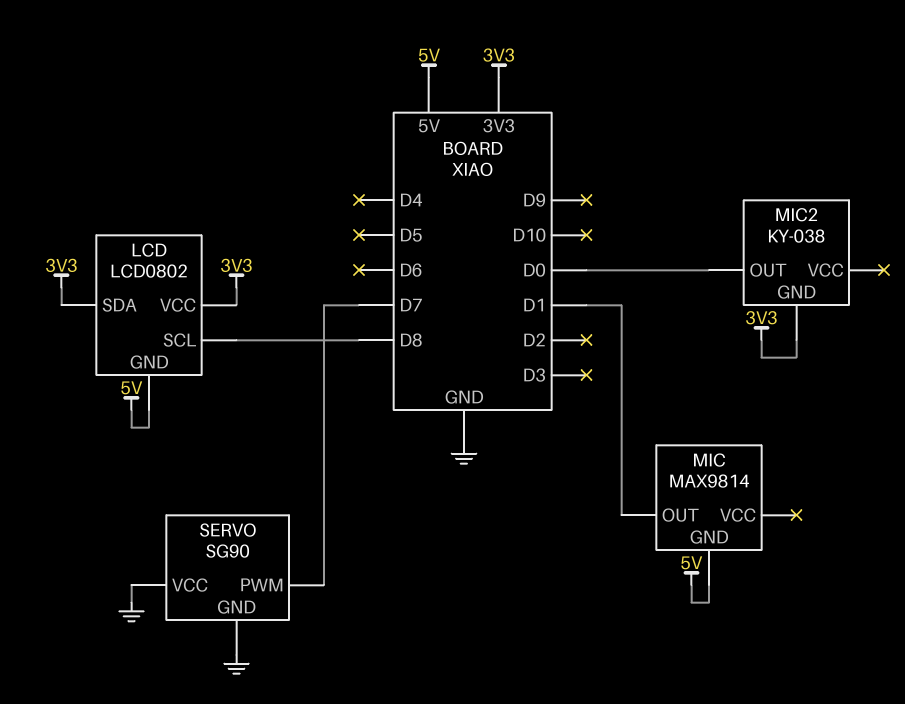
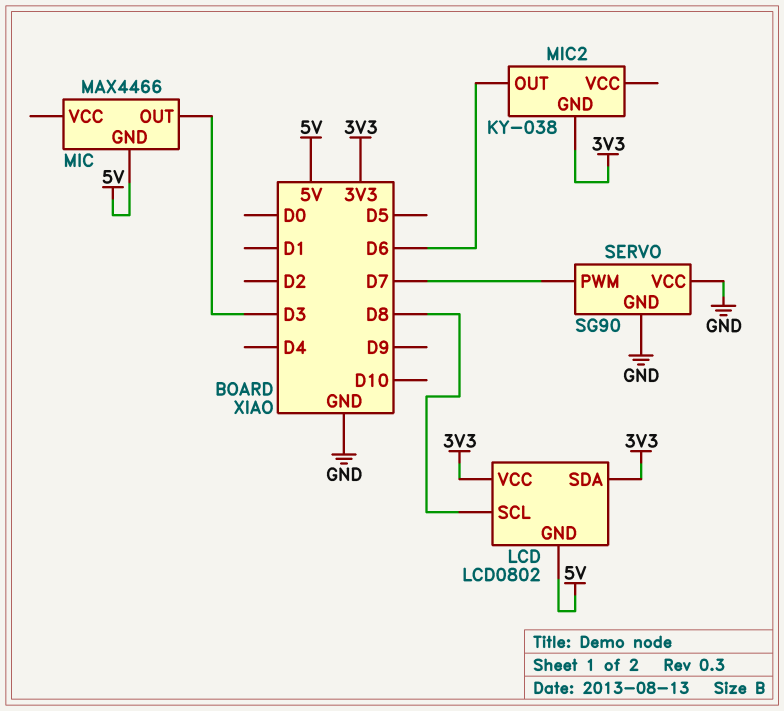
MIC: MAX9814 -> MAX4466
MIC pin OUT: D1 -> D3
MIC2 pin OUT: D0 -> D6

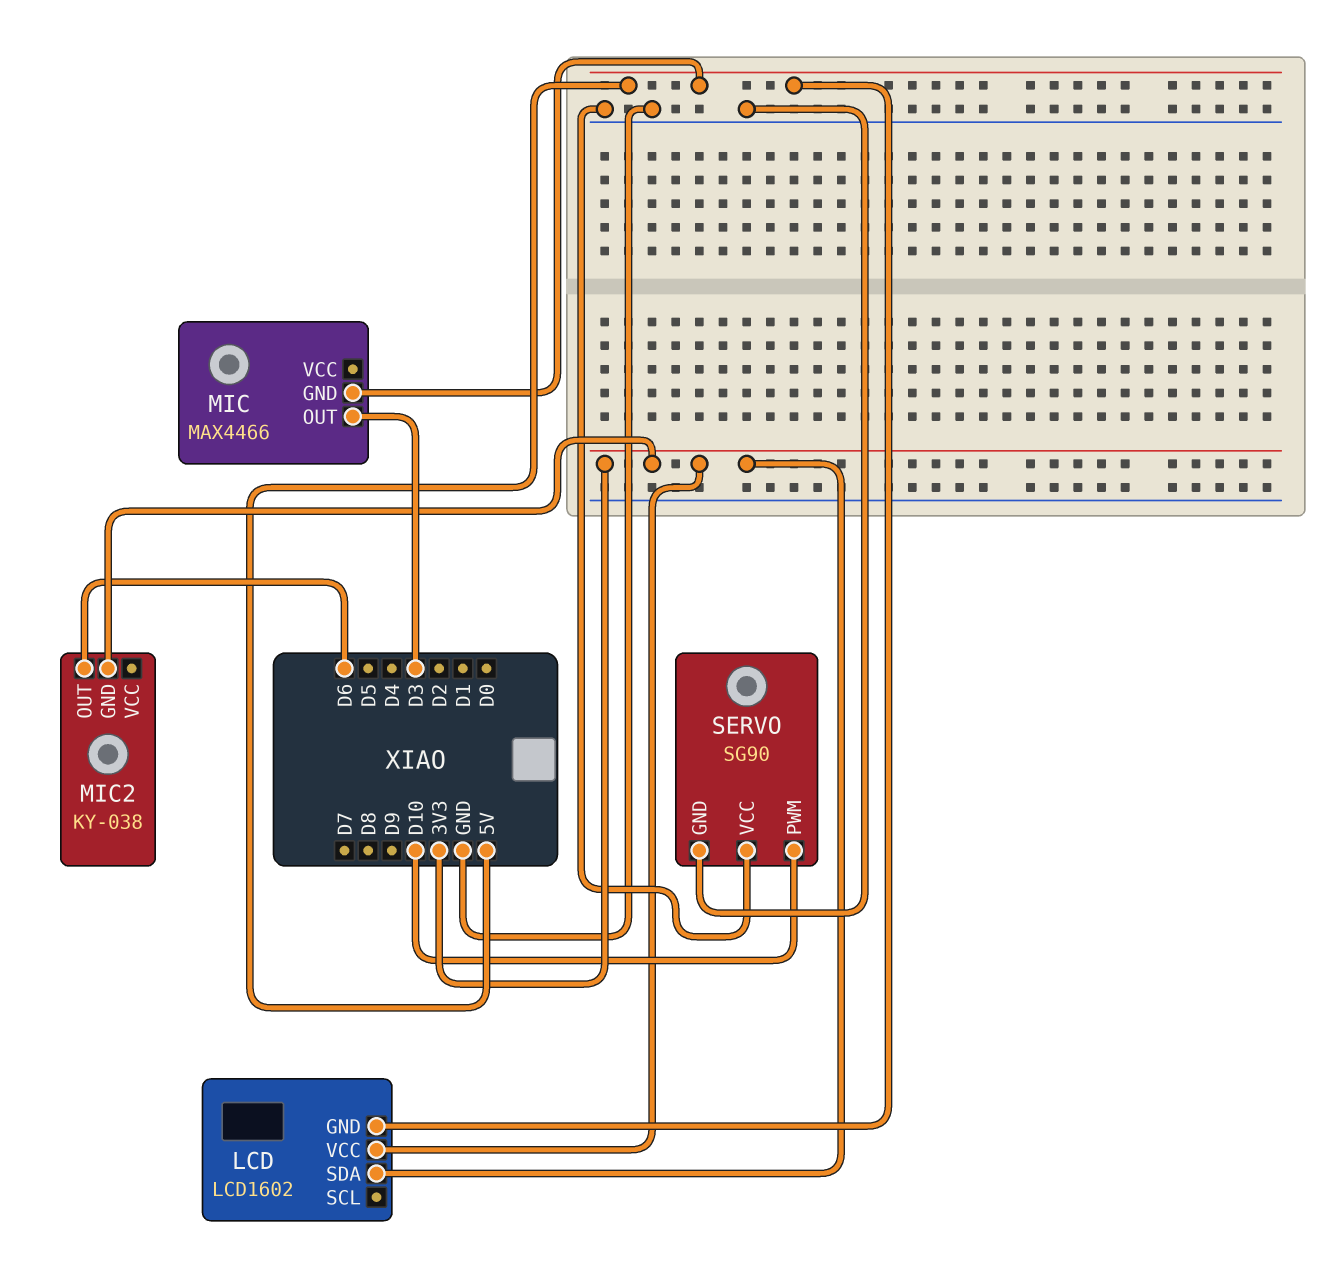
LCD: LCD0802 -> LCD1602
LCD pin SCL: D8 -> none
SERVO pin PWM: D7 -> D10

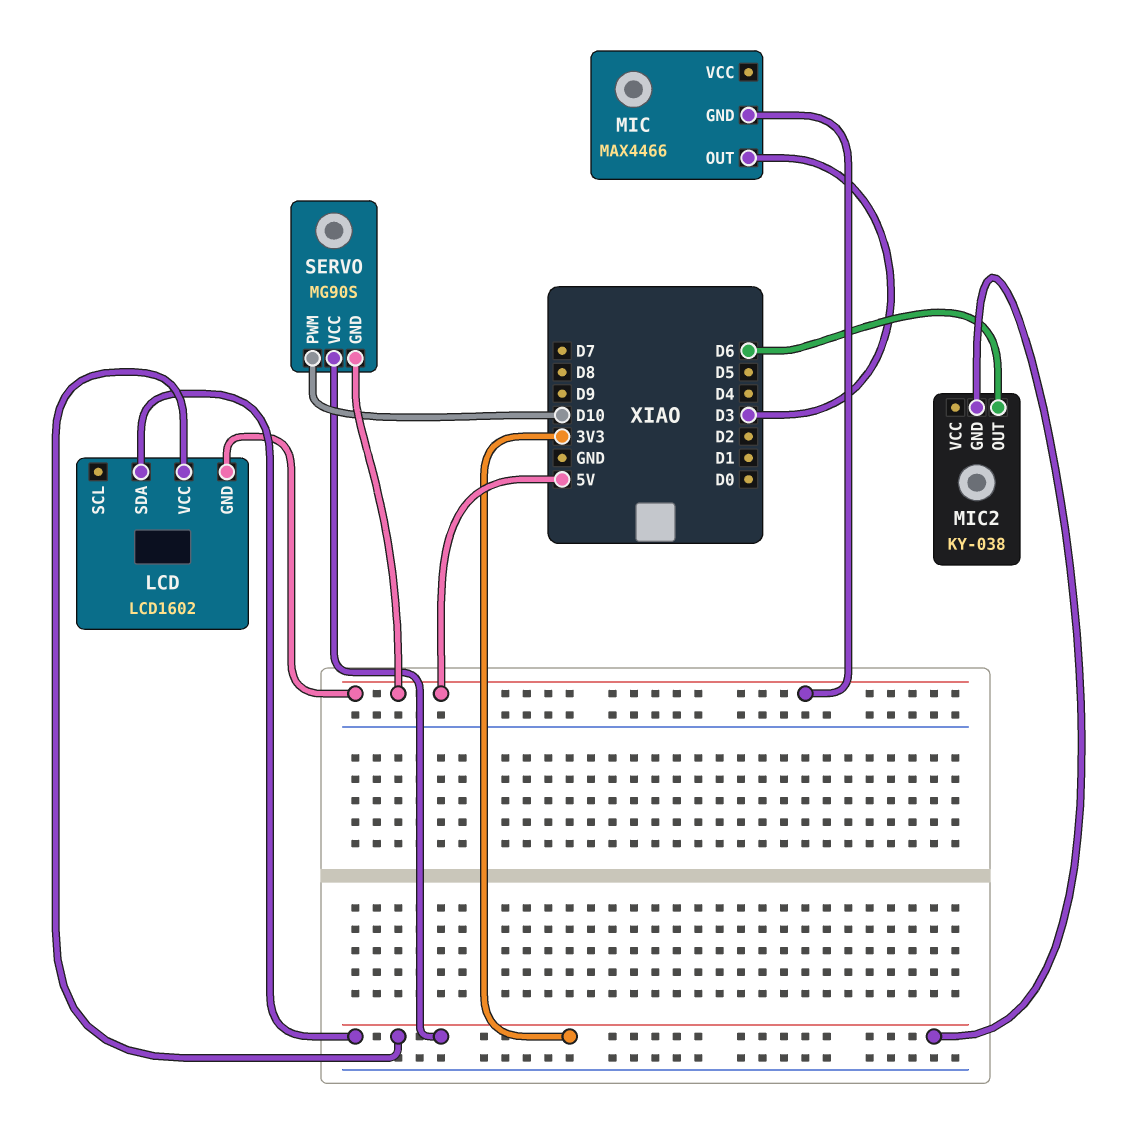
SERVO: SG90 -> MG90S
SERVO pin GND: GND -> 5V
SERVO pin VCC: GND -> 3V3

